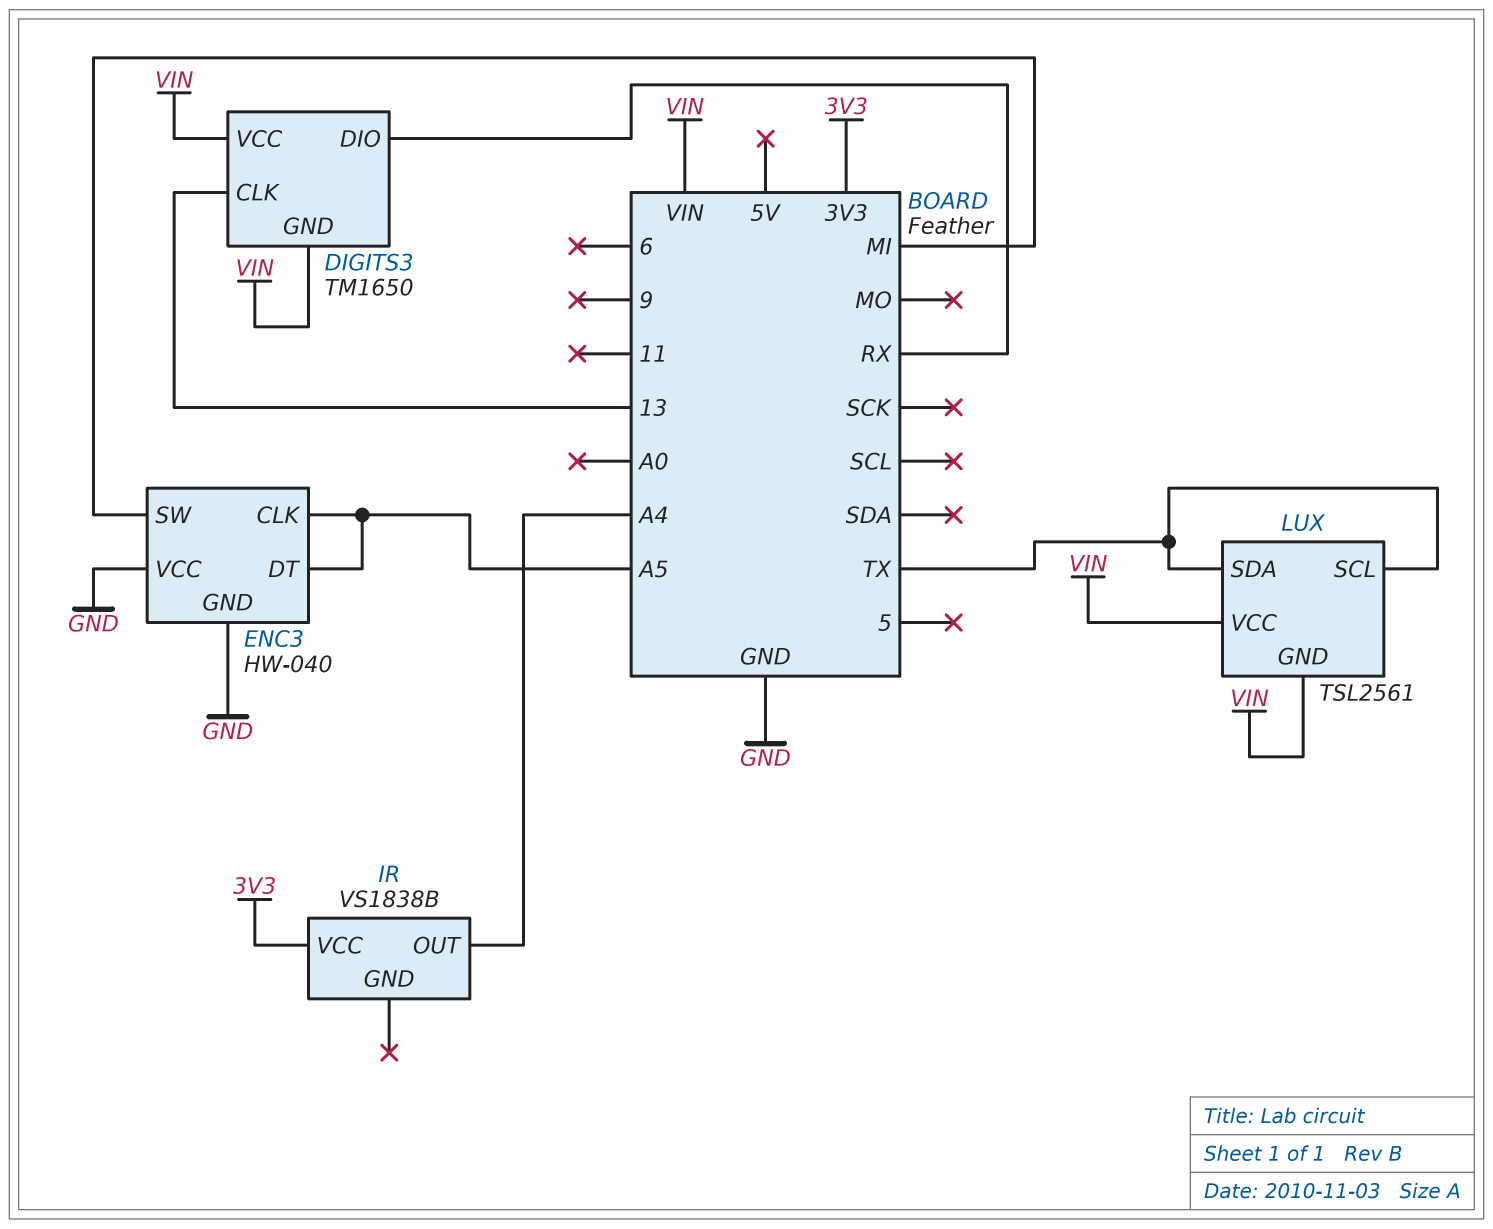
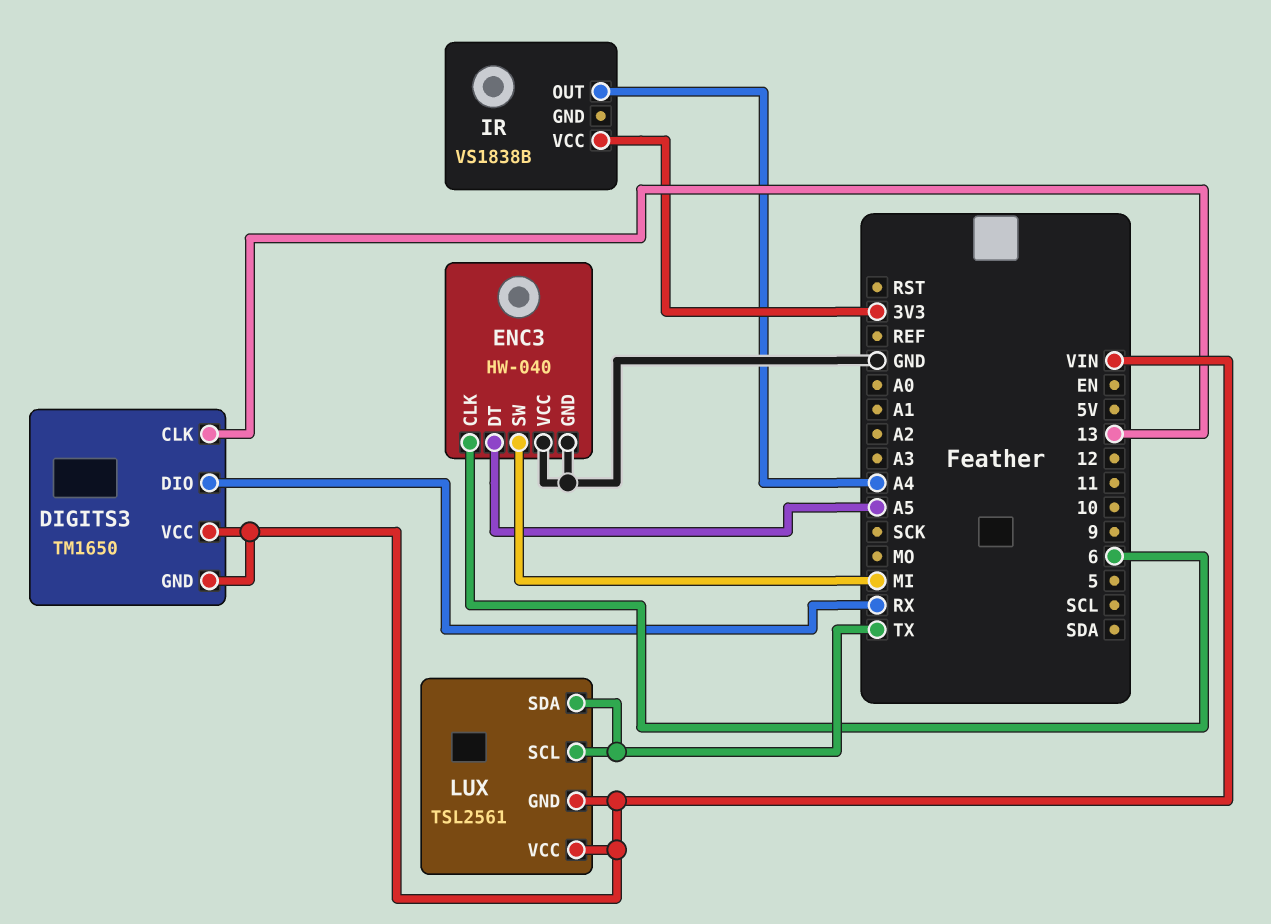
ENC3 pin CLK: A5 -> 6

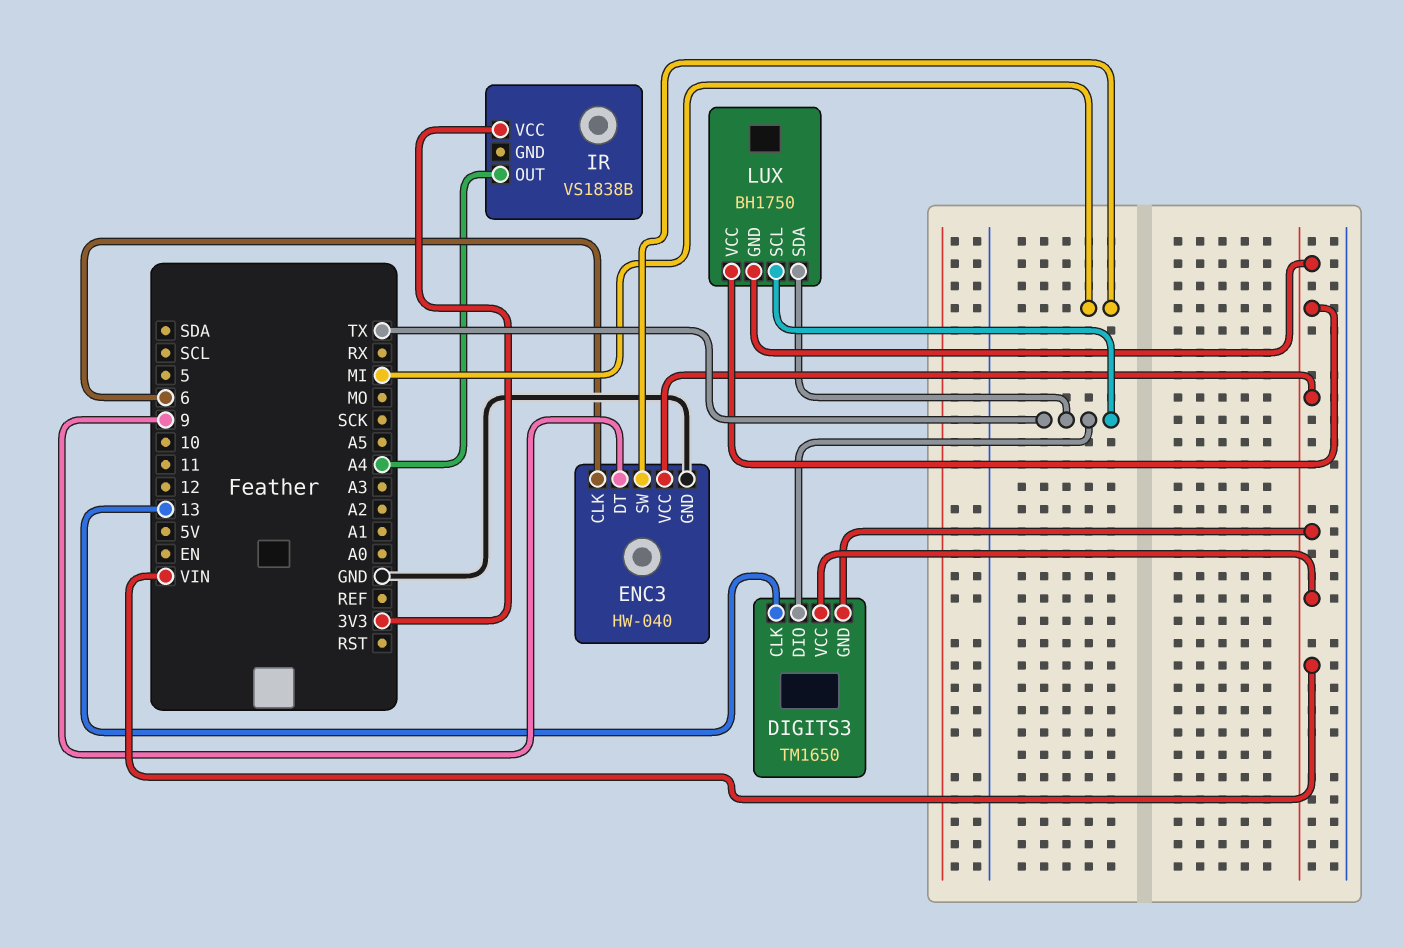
DIGITS3 pin DIO: RX -> TX
ENC3 pin DT: A5 -> 9
ENC3 pin VCC: GND -> VIN
LUX: TSL2561 -> BH1750

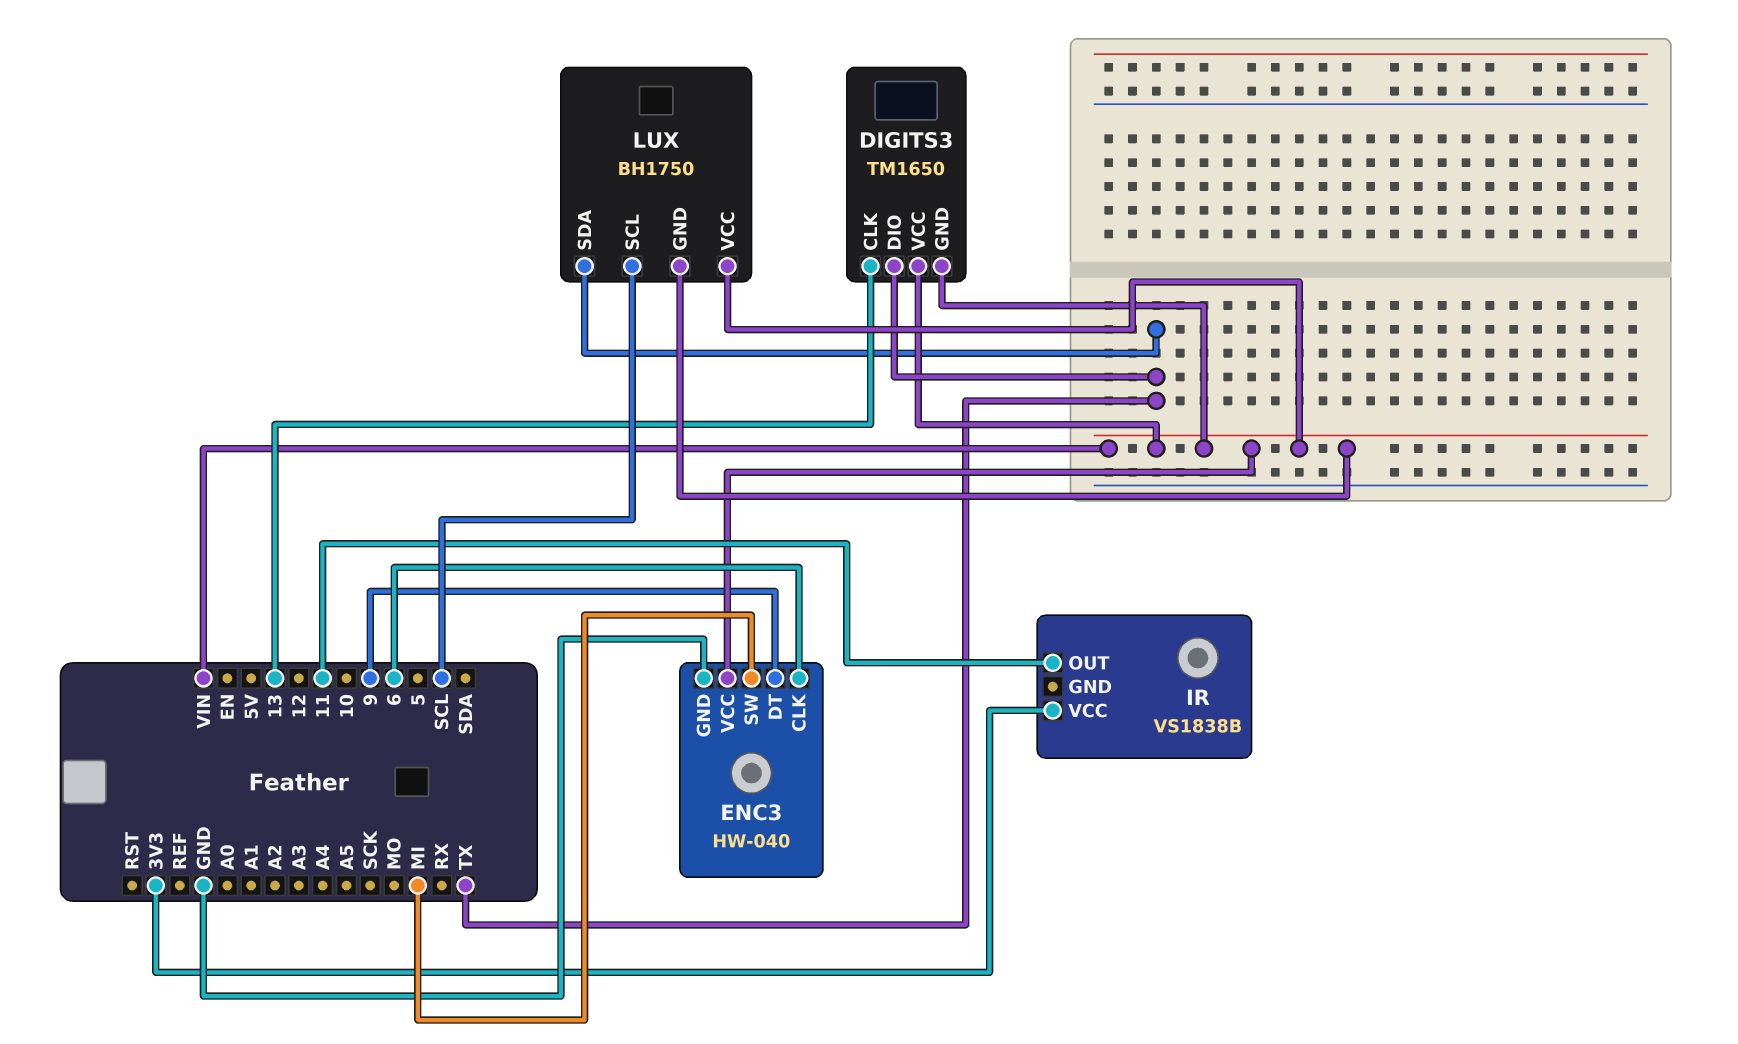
IR pin OUT: A4 -> 11
LUX pin SCL: TX -> SCL

